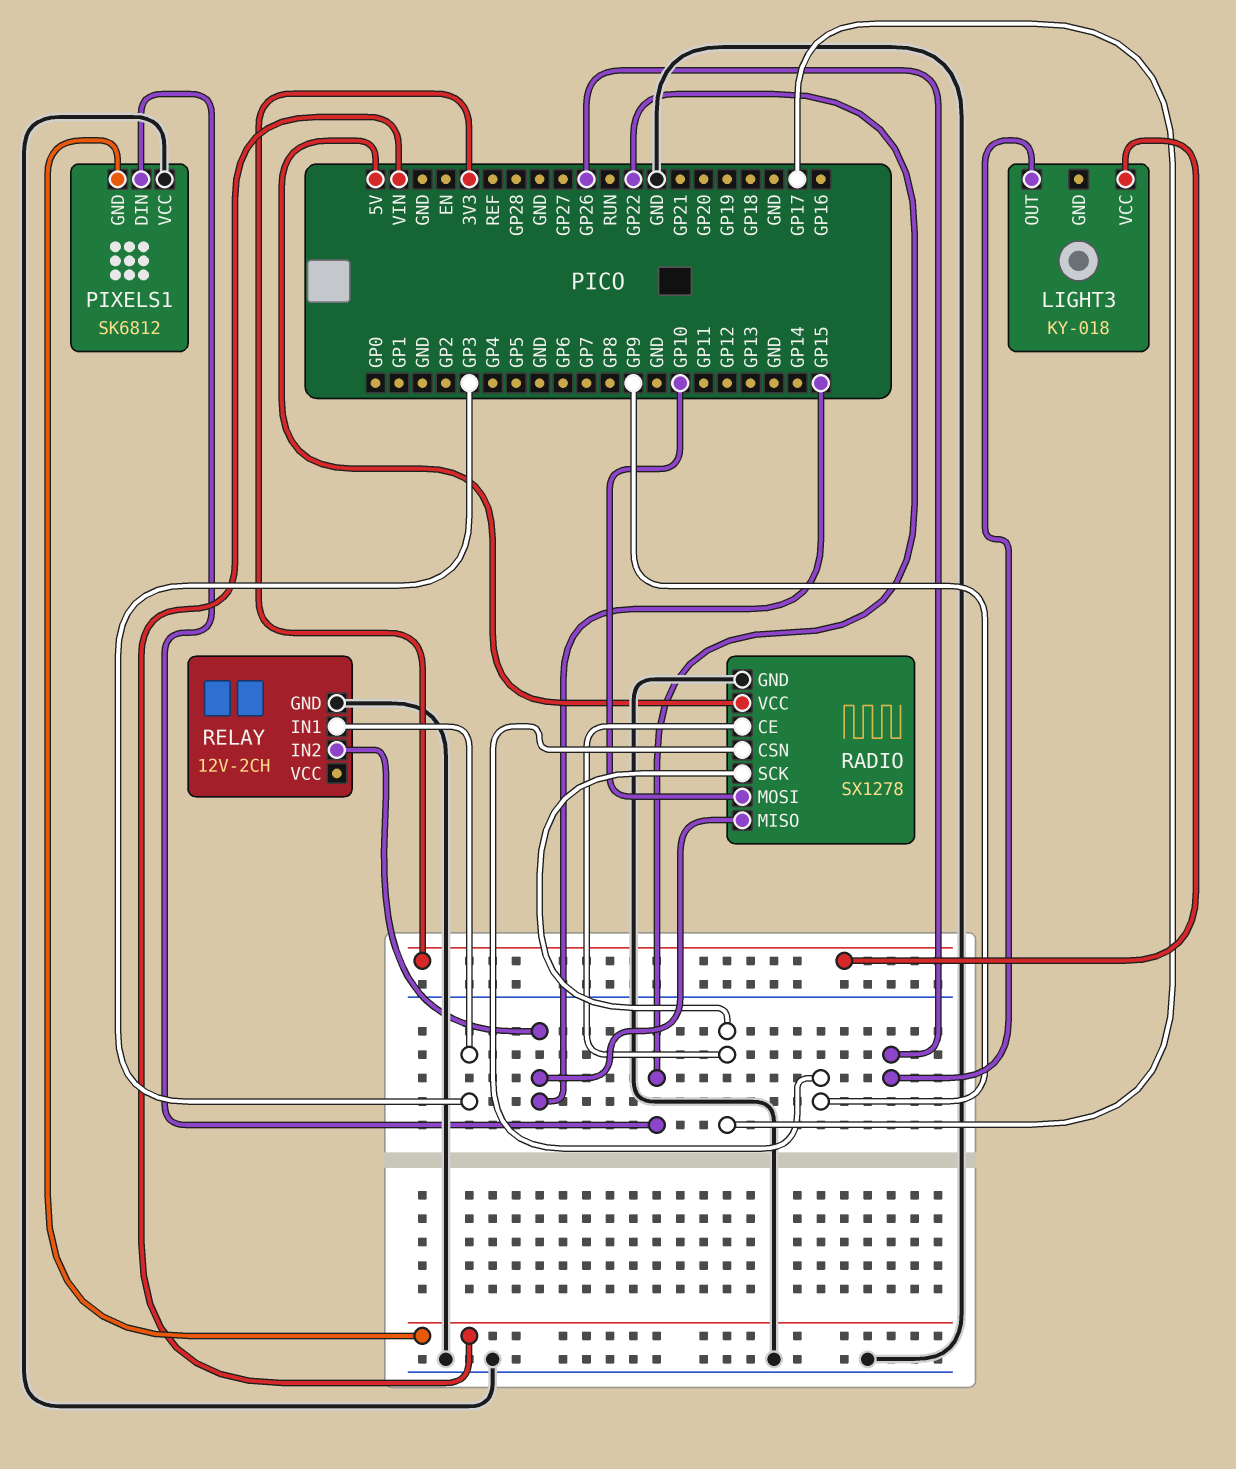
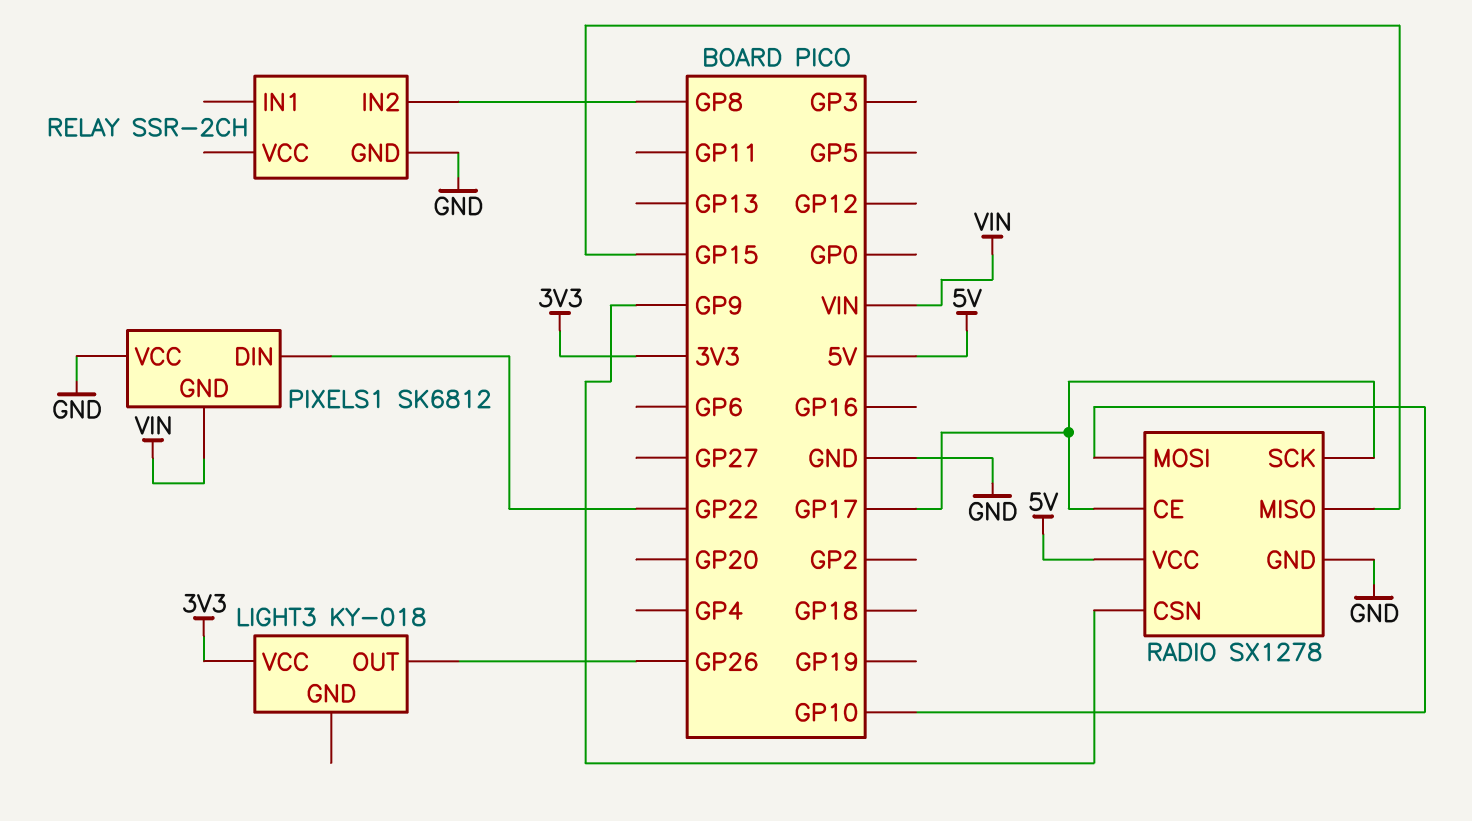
RELAY: 12V-2CH -> SSR-2CH
RELAY pin IN1: GP3 -> none
RELAY pin IN2: GP15 -> GP8

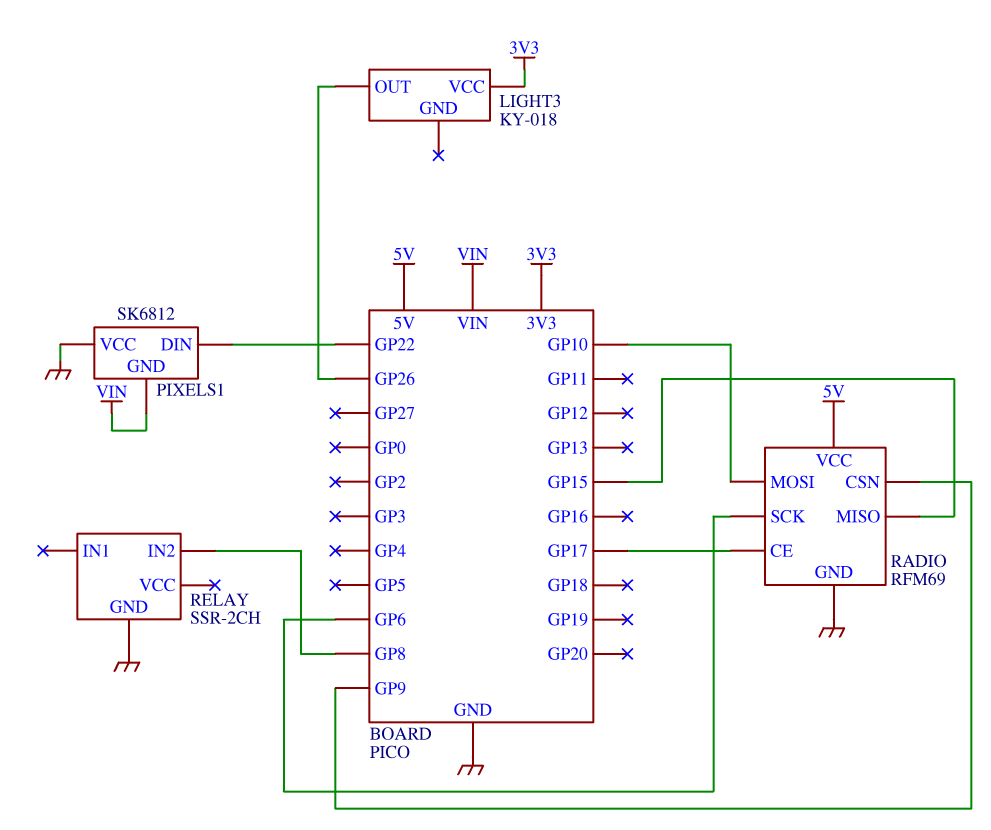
RADIO: SX1278 -> RFM69
RADIO pin SCK: GP17 -> GP6

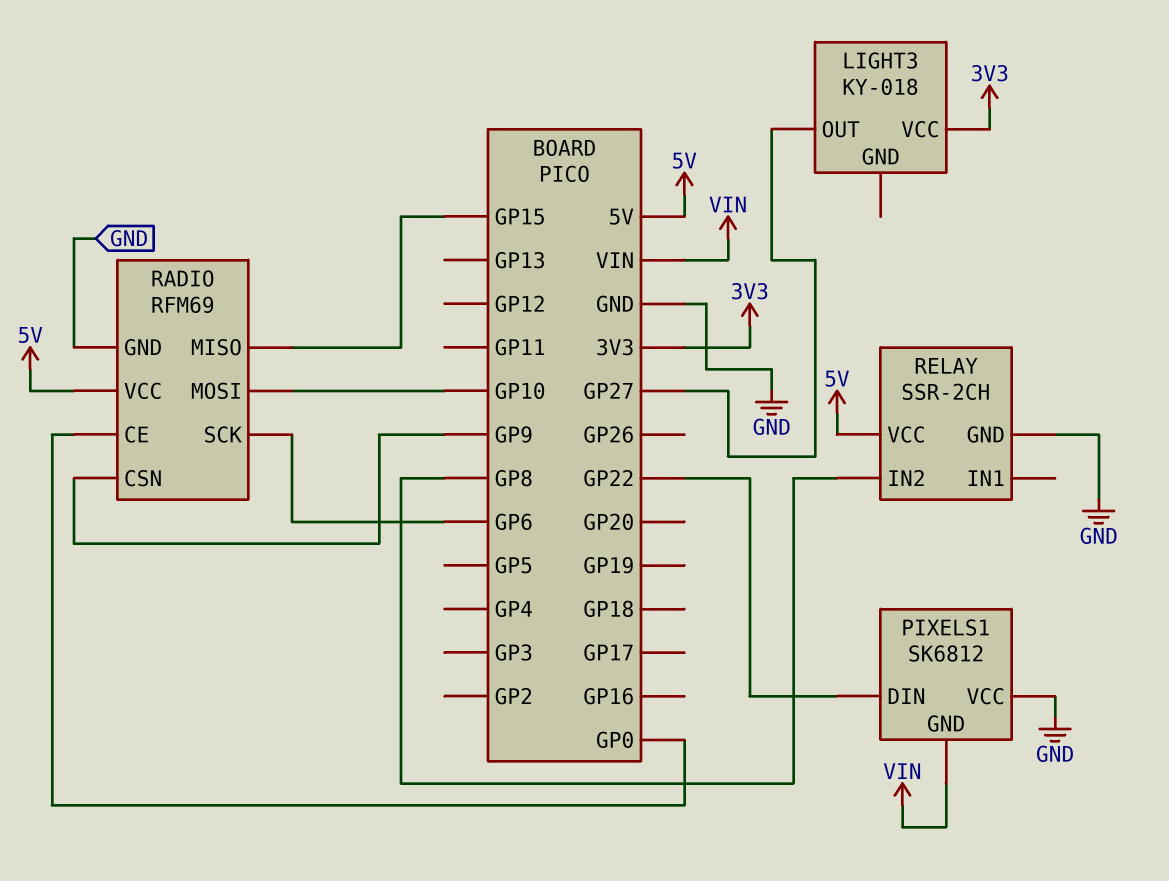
LIGHT3 pin OUT: GP26 -> GP27
RADIO pin CE: GP17 -> GP0
RELAY pin VCC: none -> 5V

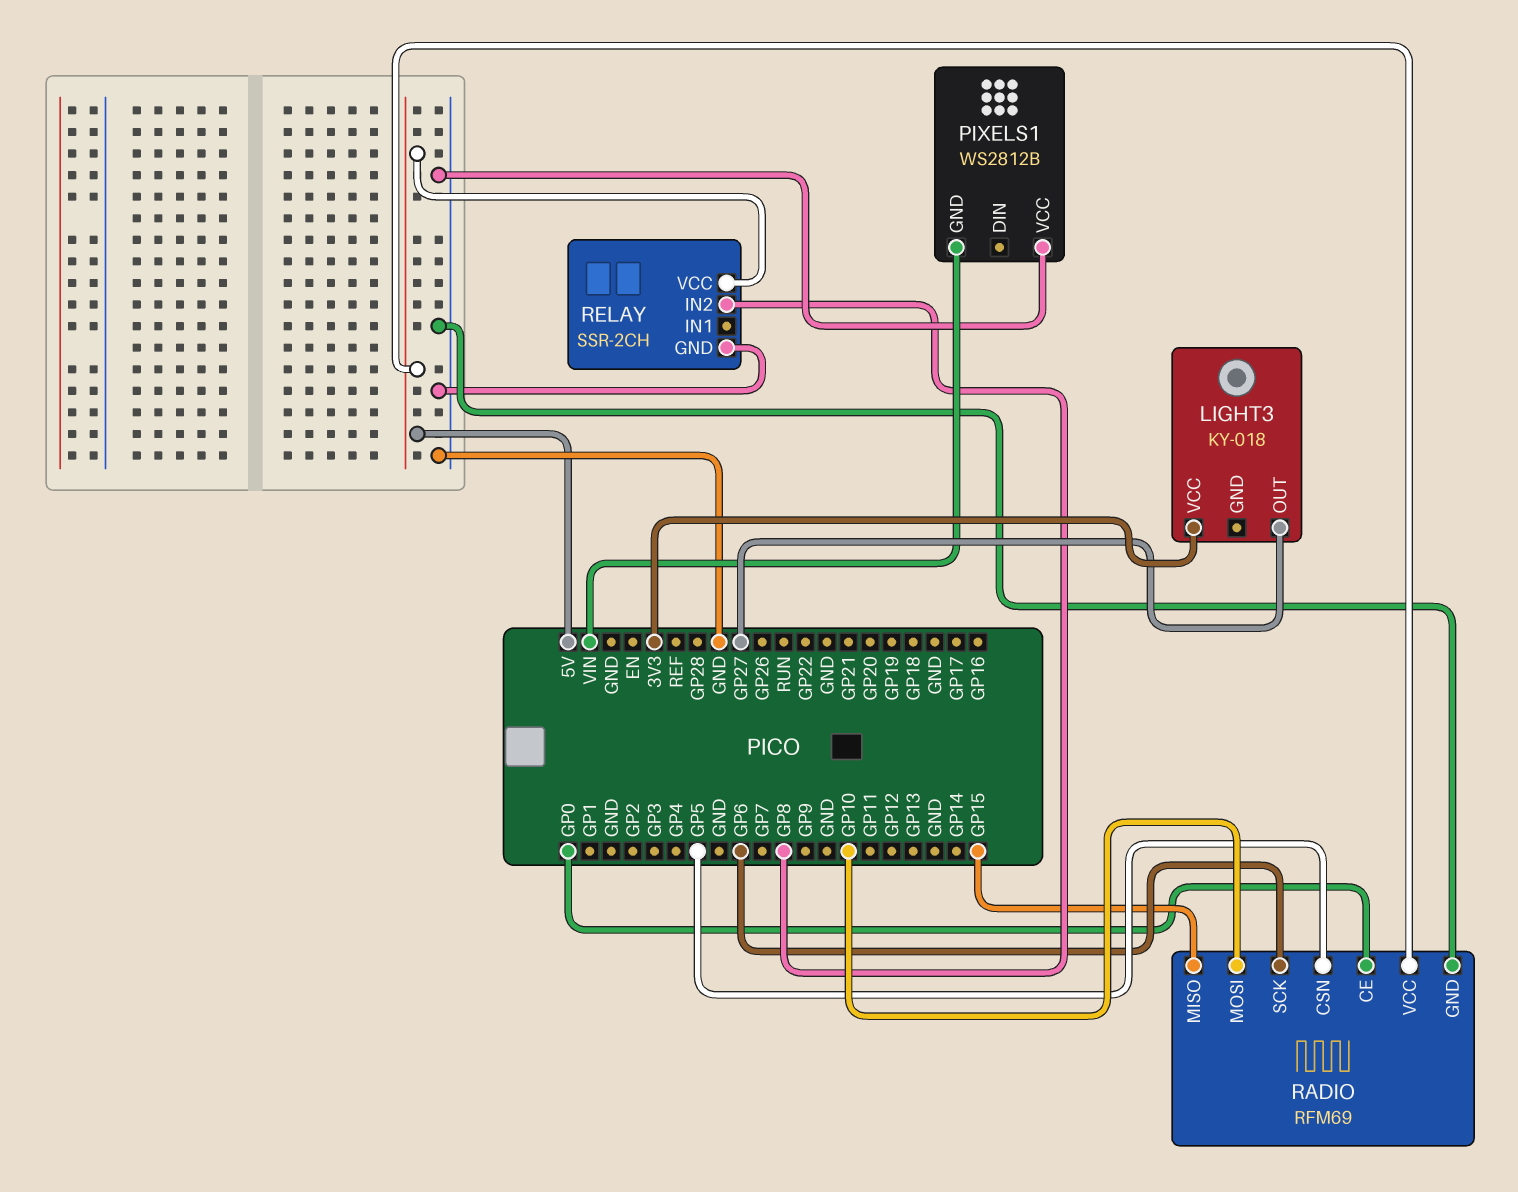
PIXELS1: SK6812 -> WS2812B
PIXELS1 pin DIN: GP22 -> none
RADIO pin CSN: GP9 -> GP5

